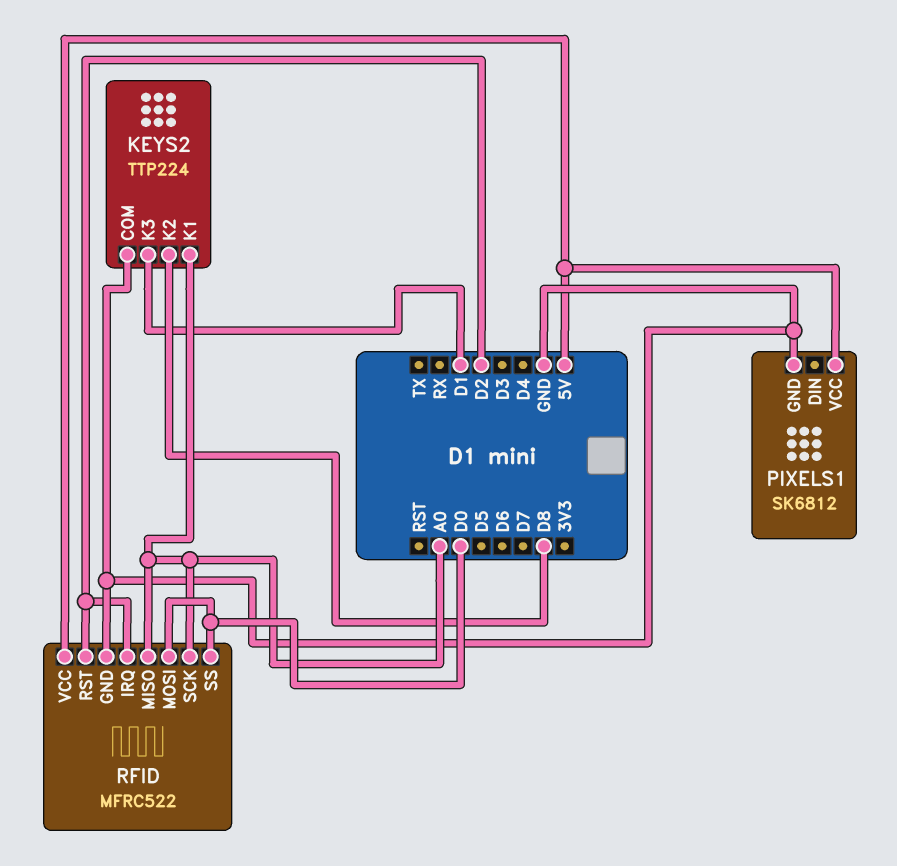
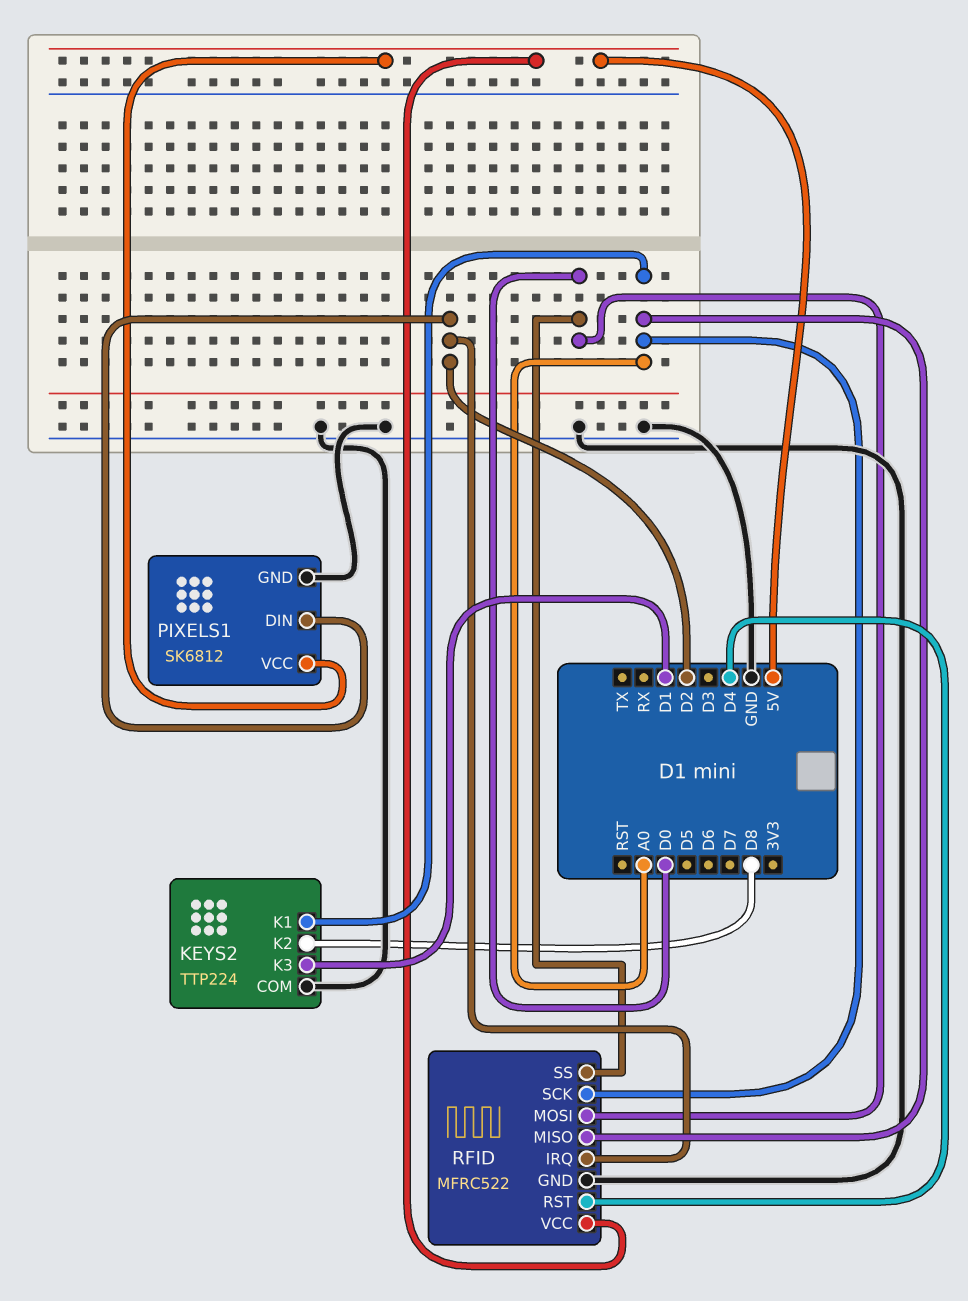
PIXELS1 pin DIN: none -> D2
RFID pin RST: D2 -> D4

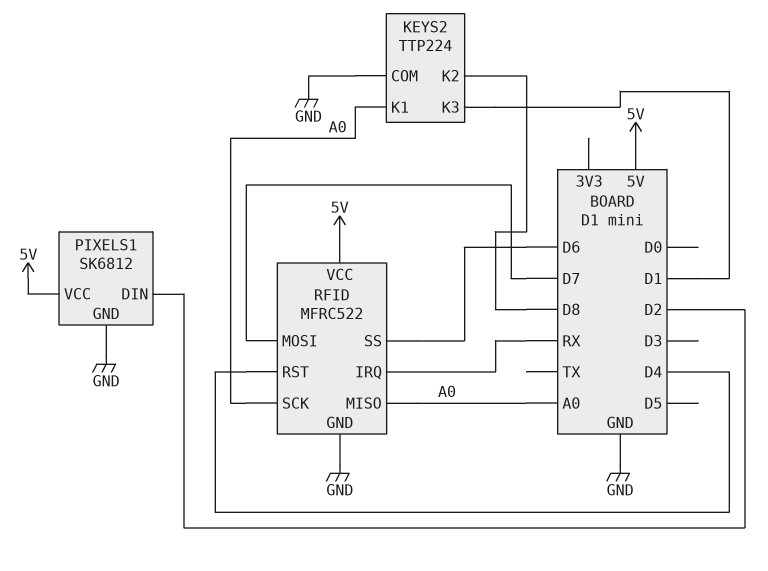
RFID pin IRQ: D2 -> RX
RFID pin MOSI: D0 -> D7
RFID pin SS: D0 -> D6

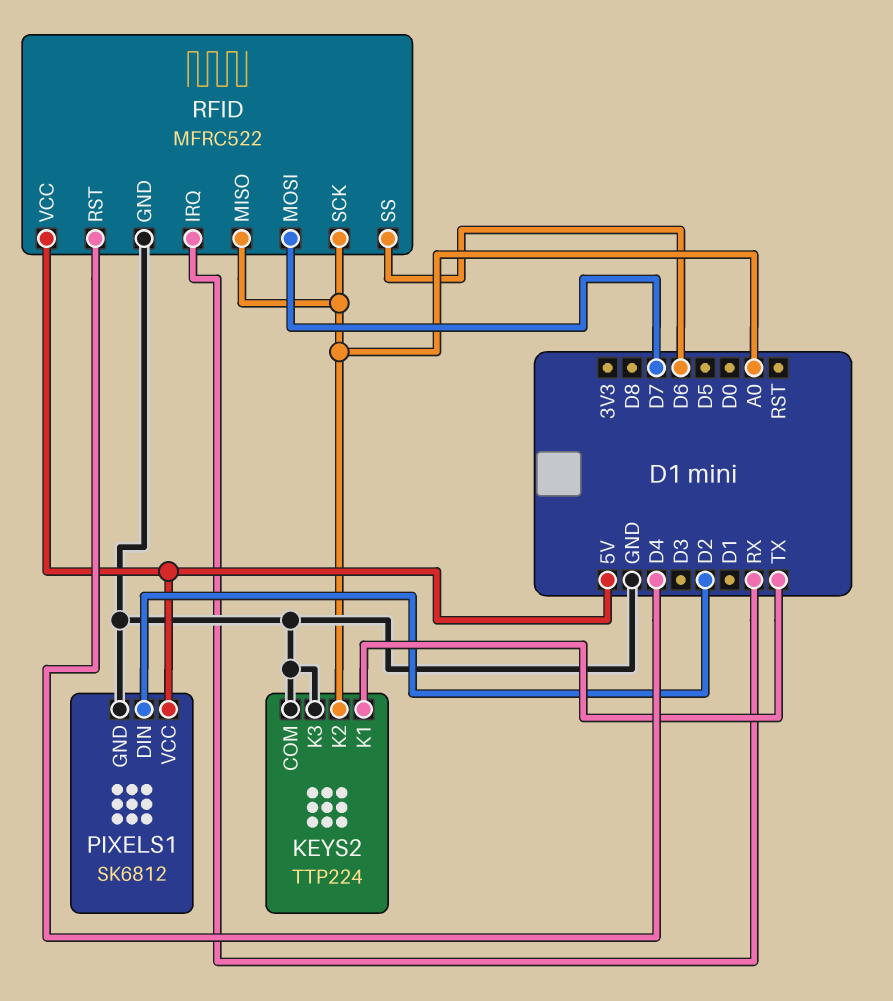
KEYS2 pin K1: A0 -> TX
KEYS2 pin K2: D8 -> A0
KEYS2 pin K3: D1 -> GND

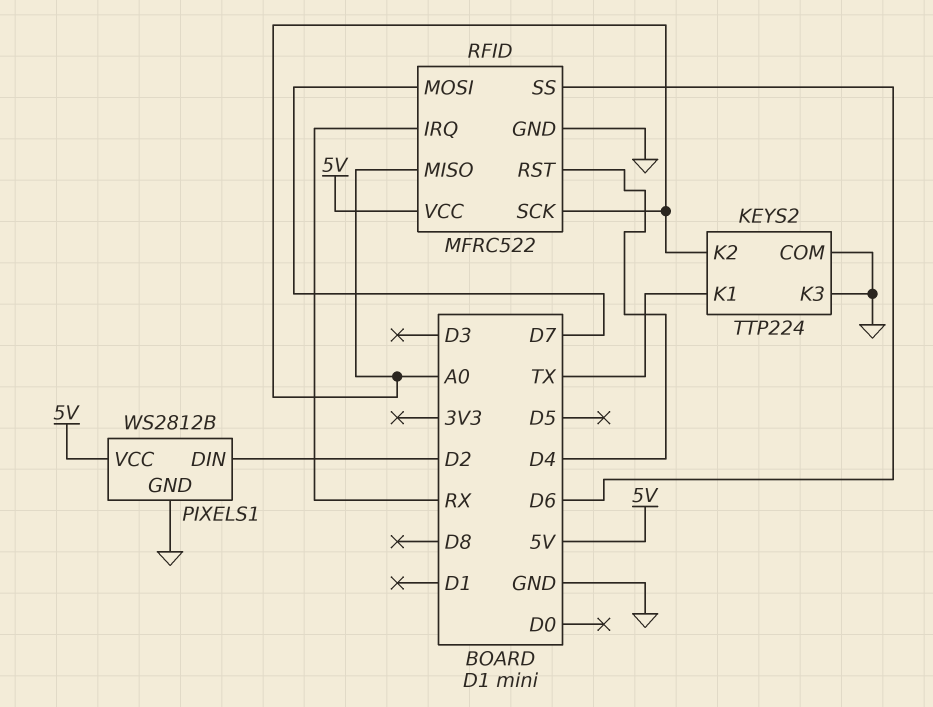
PIXELS1: SK6812 -> WS2812B

